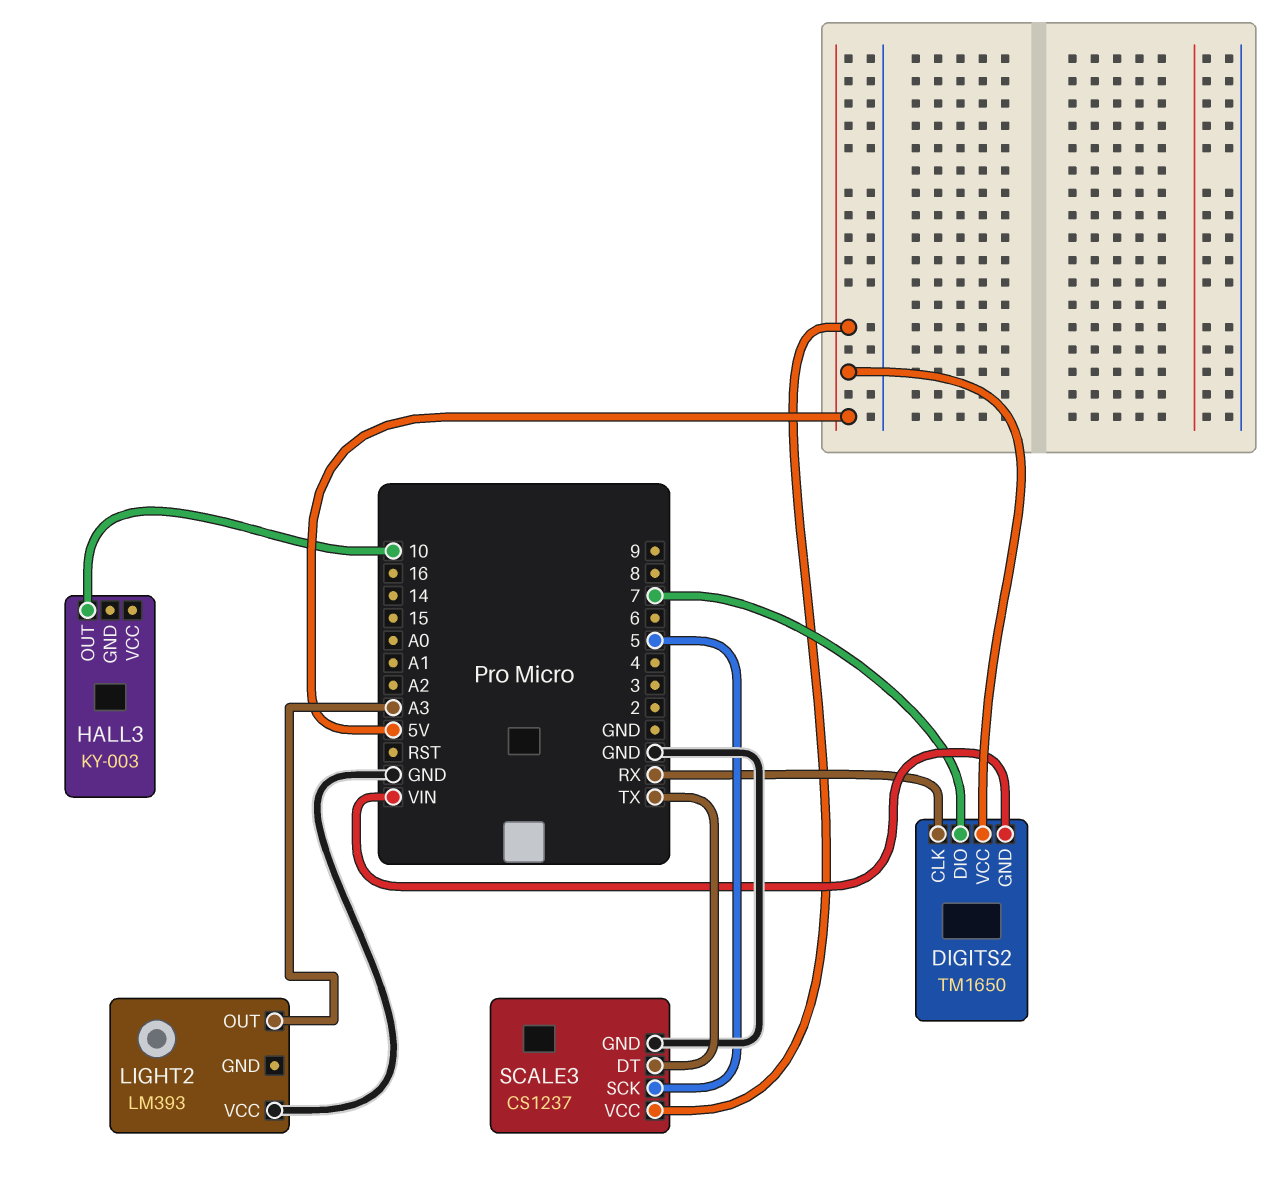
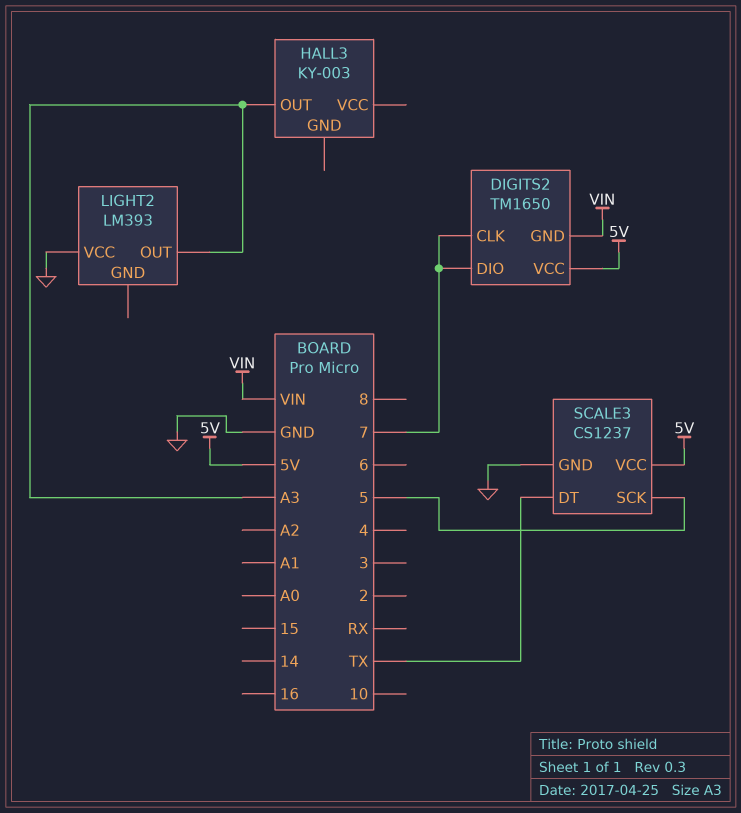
DIGITS2 pin CLK: RX -> 7
HALL3 pin OUT: 10 -> A3

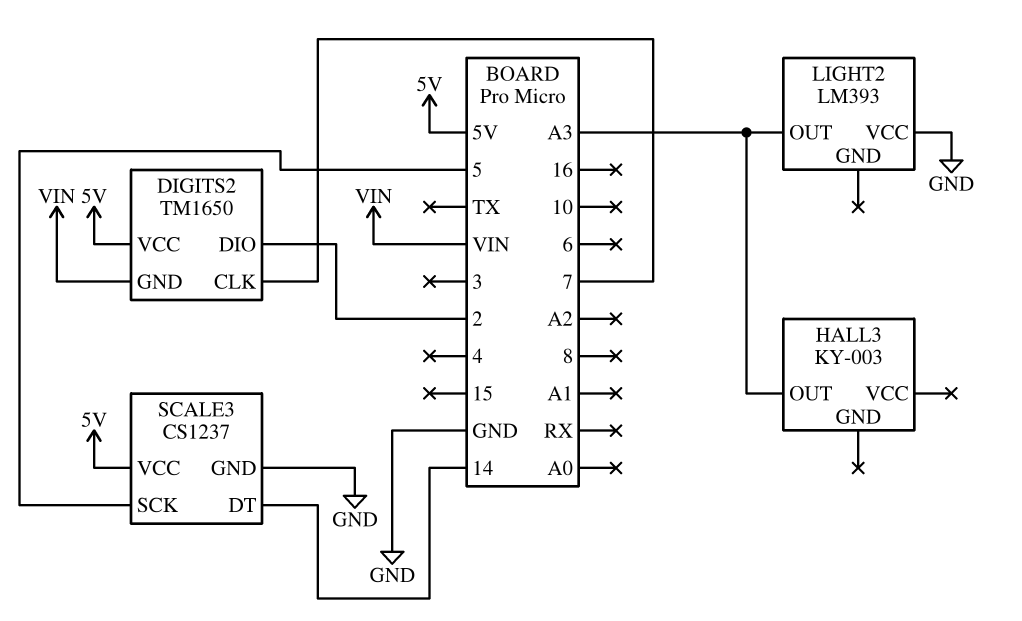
DIGITS2 pin DIO: 7 -> 2
SCALE3 pin DT: TX -> 14

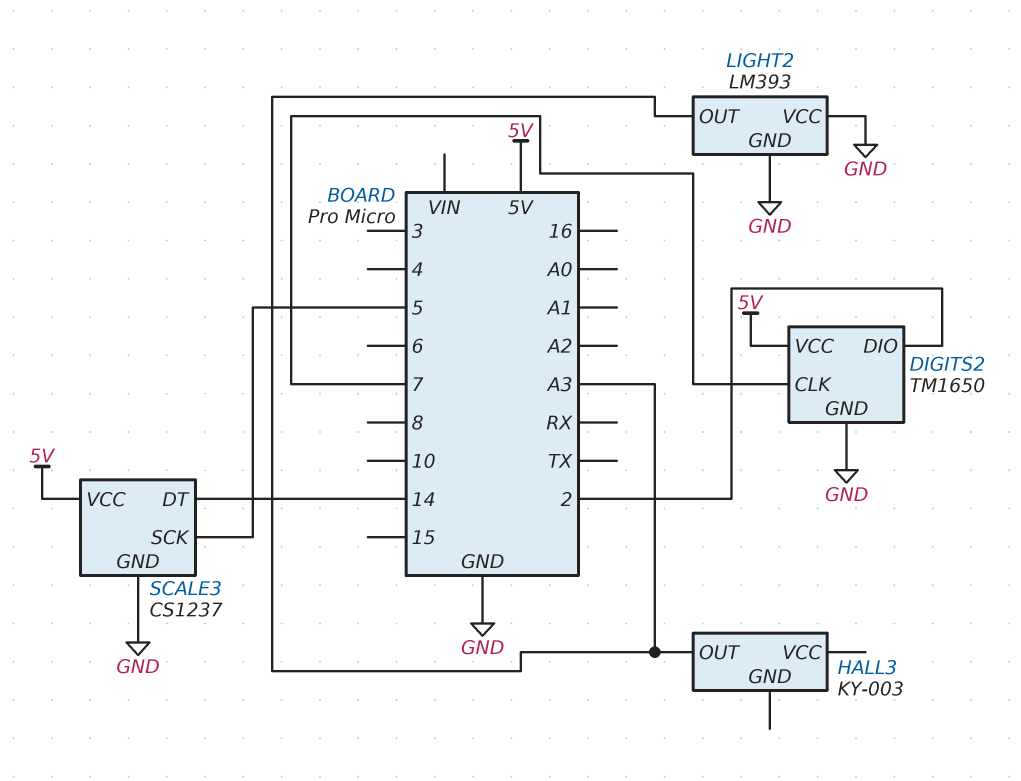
DIGITS2 pin GND: VIN -> GND
LIGHT2 pin GND: none -> GND

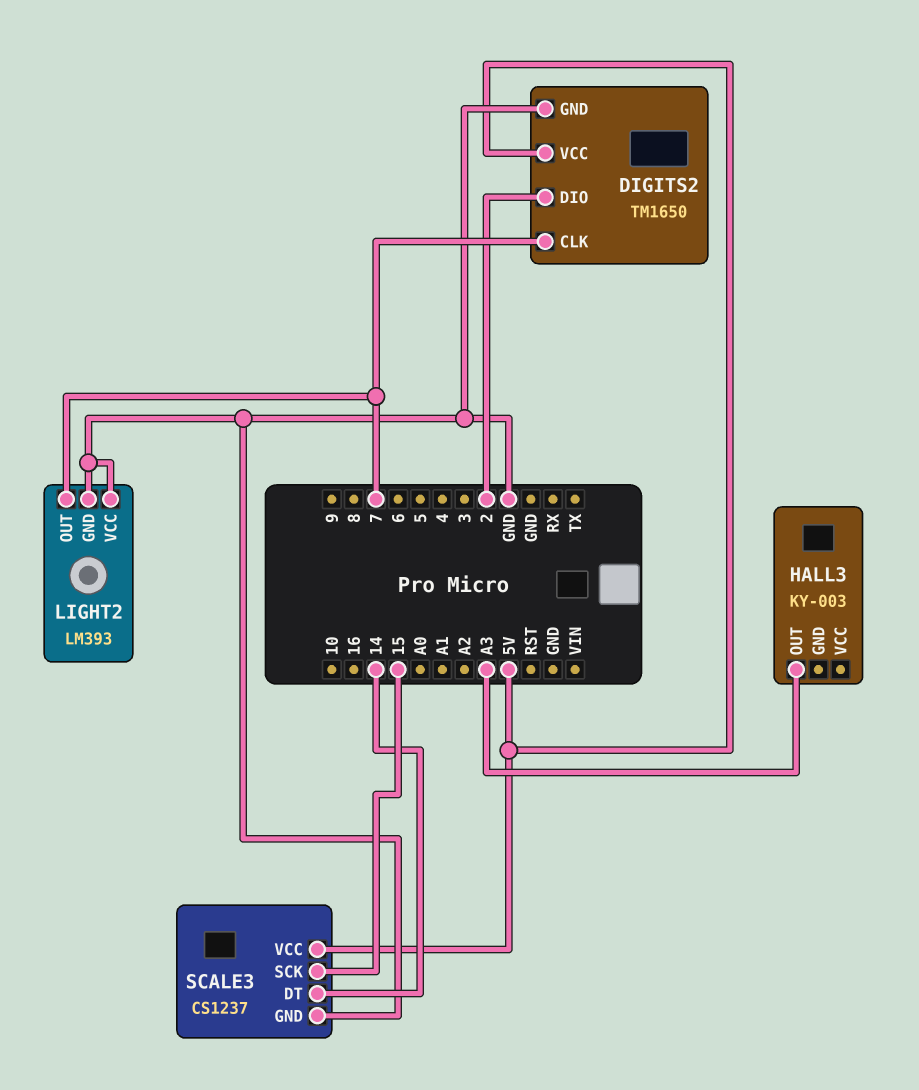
LIGHT2 pin OUT: A3 -> 7
SCALE3 pin SCK: 5 -> 15

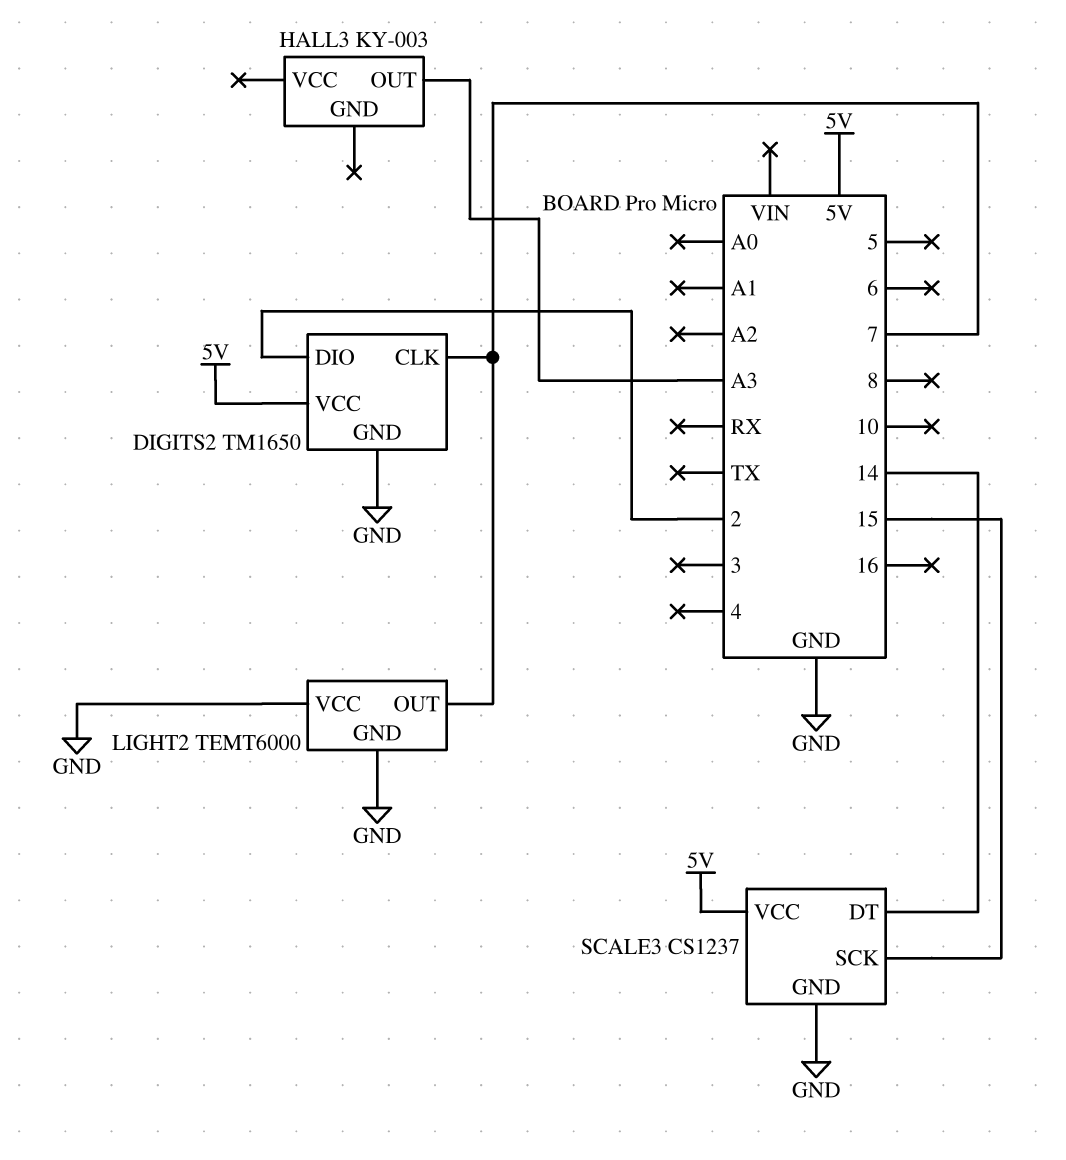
LIGHT2: LM393 -> TEMT6000

